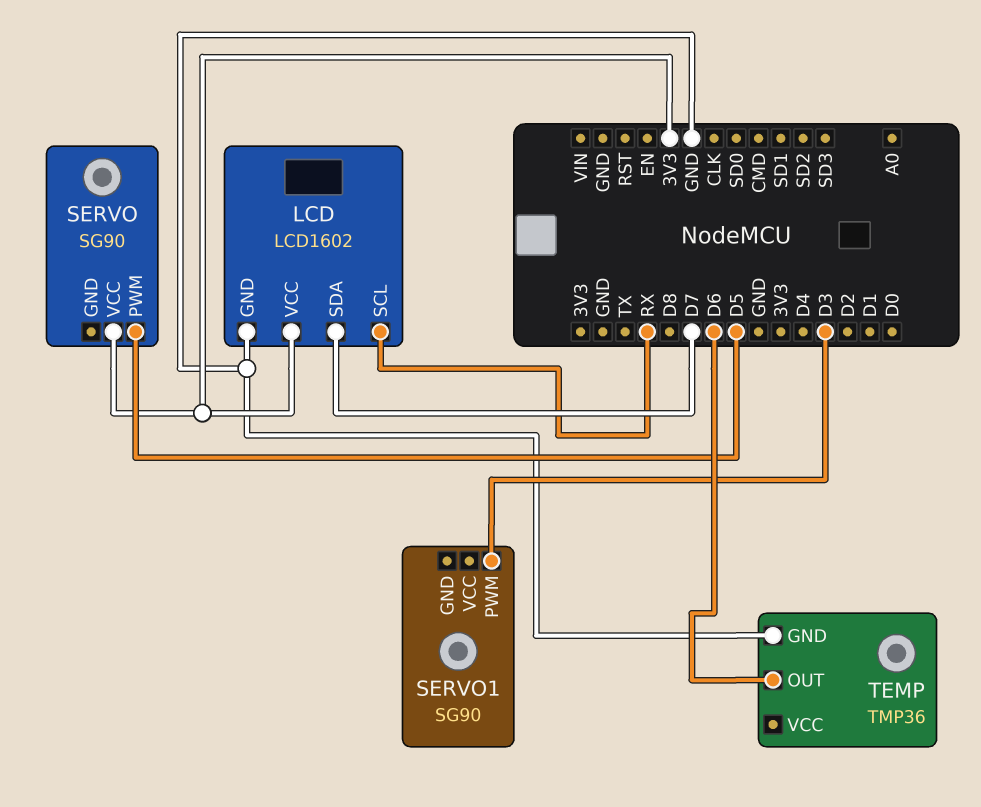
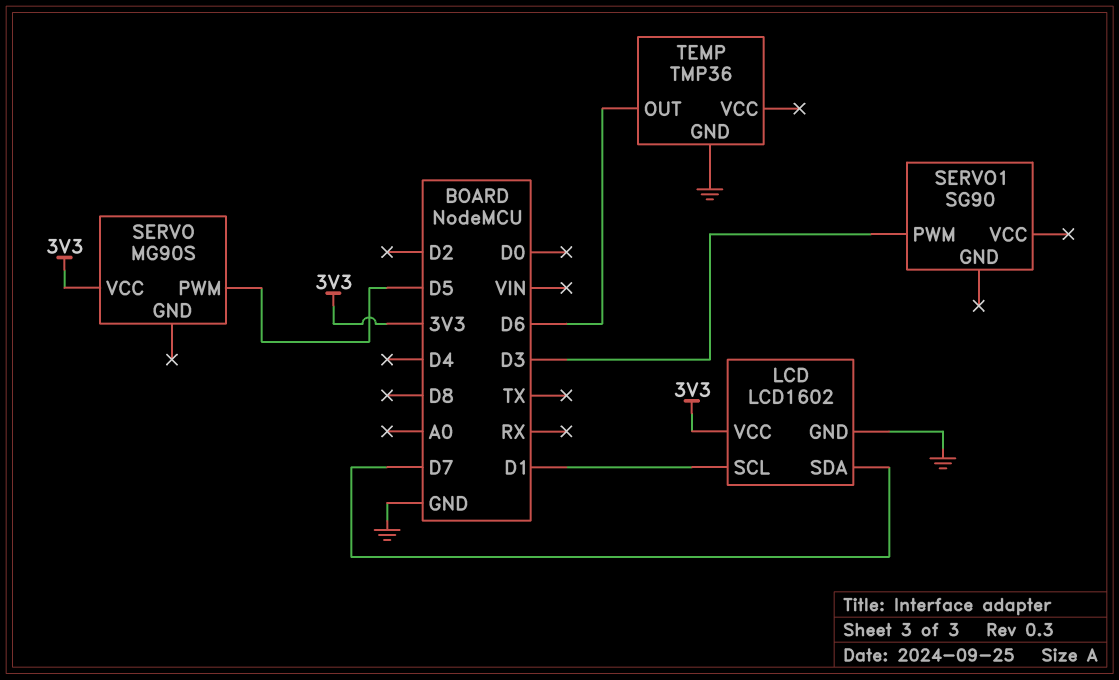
LCD pin SCL: RX -> D1
SERVO: SG90 -> MG90S

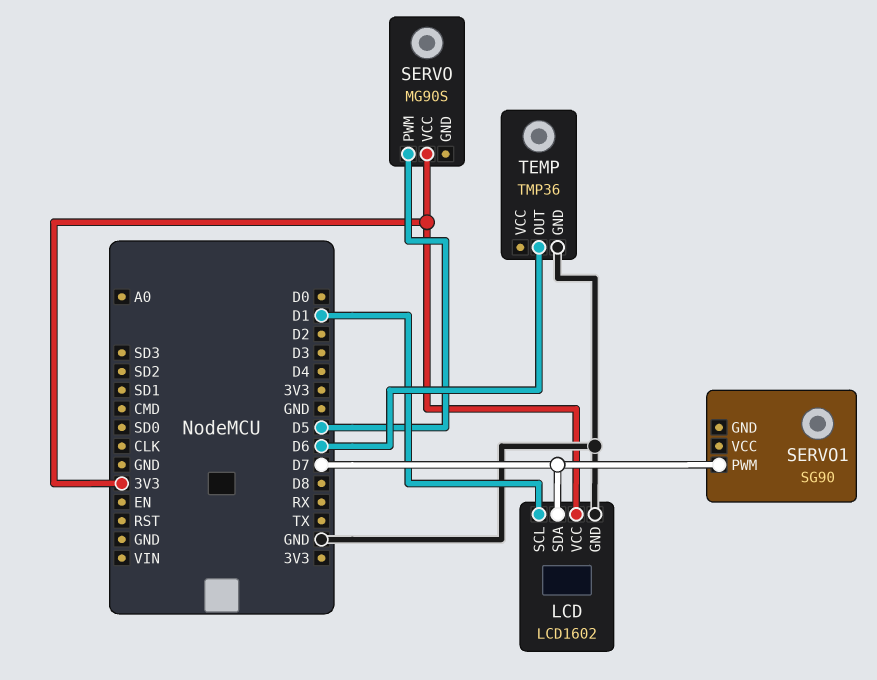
SERVO1 pin PWM: D3 -> D7

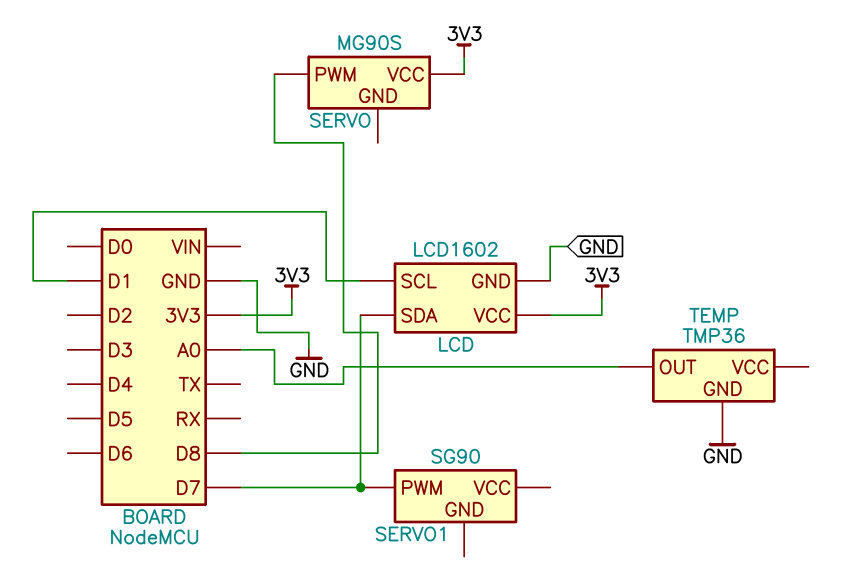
SERVO pin PWM: D5 -> D8
TEMP pin OUT: D6 -> A0

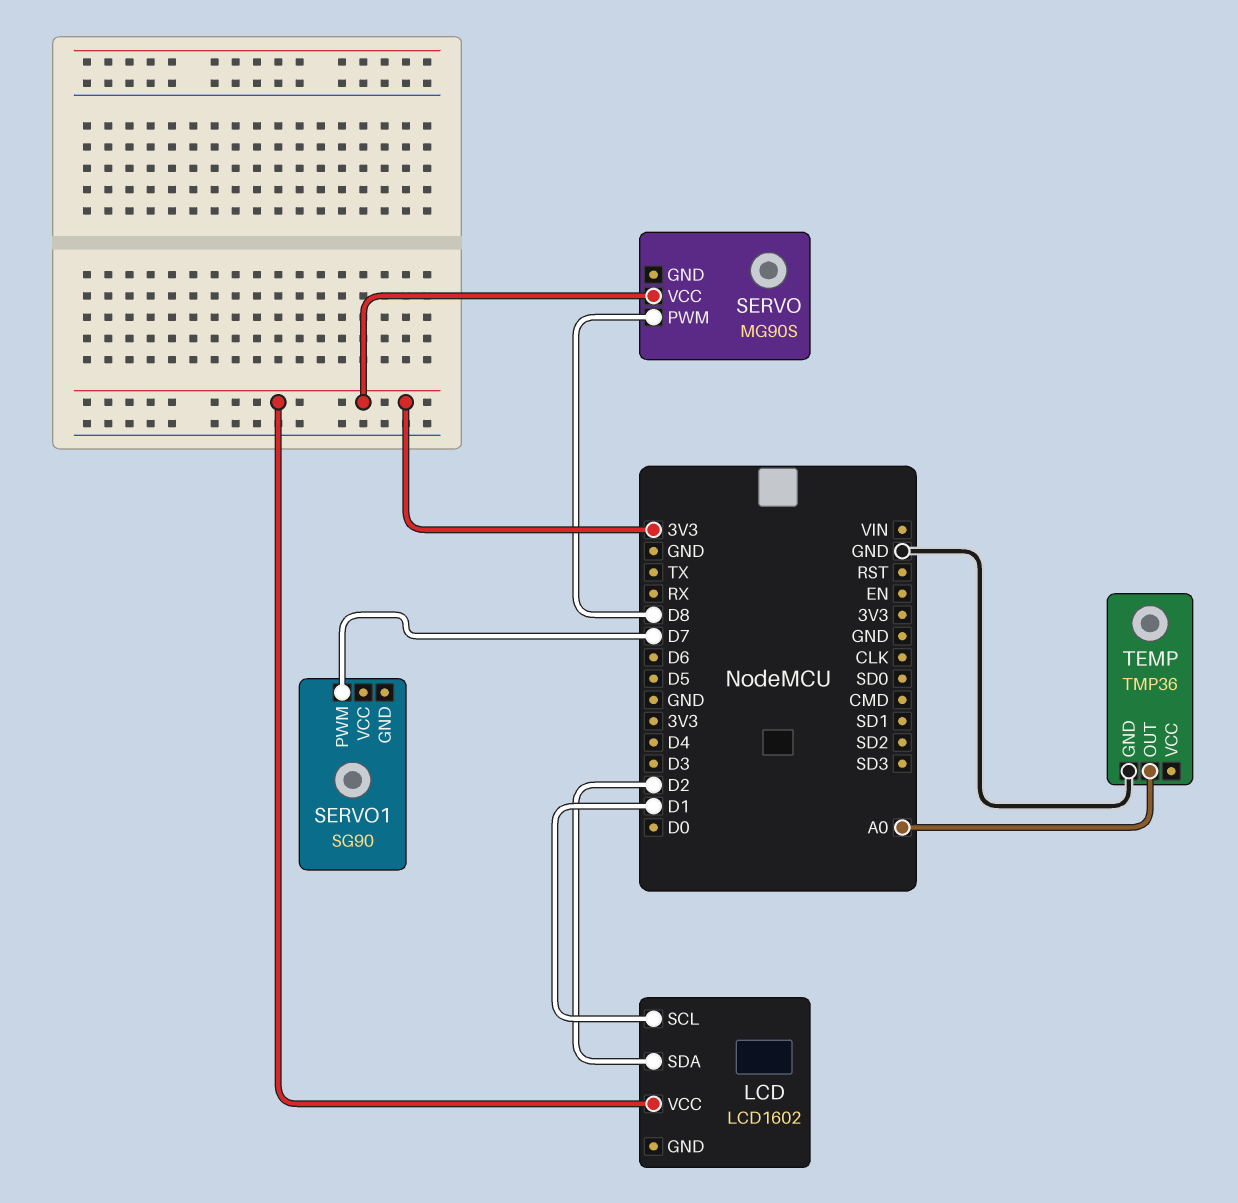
LCD pin GND: GND -> none
LCD pin SDA: D7 -> D2

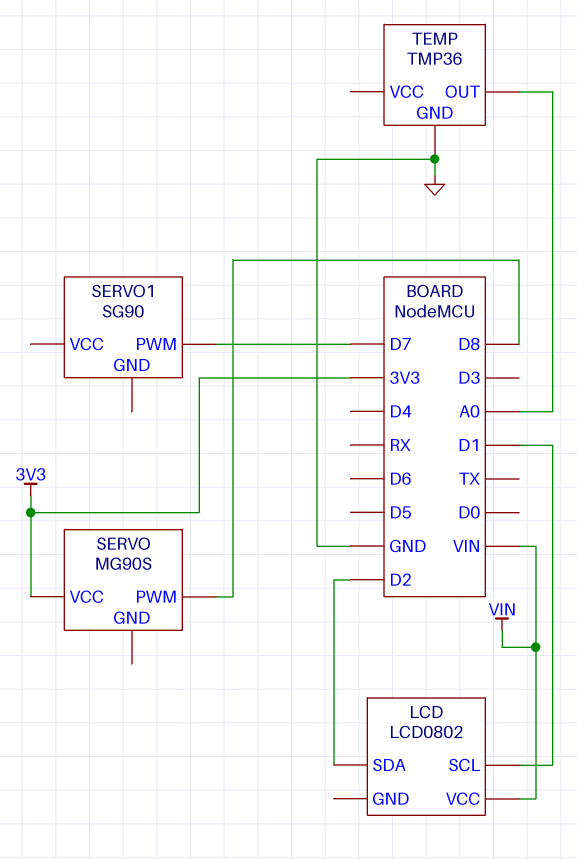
LCD: LCD1602 -> LCD0802
LCD pin VCC: 3V3 -> VIN

